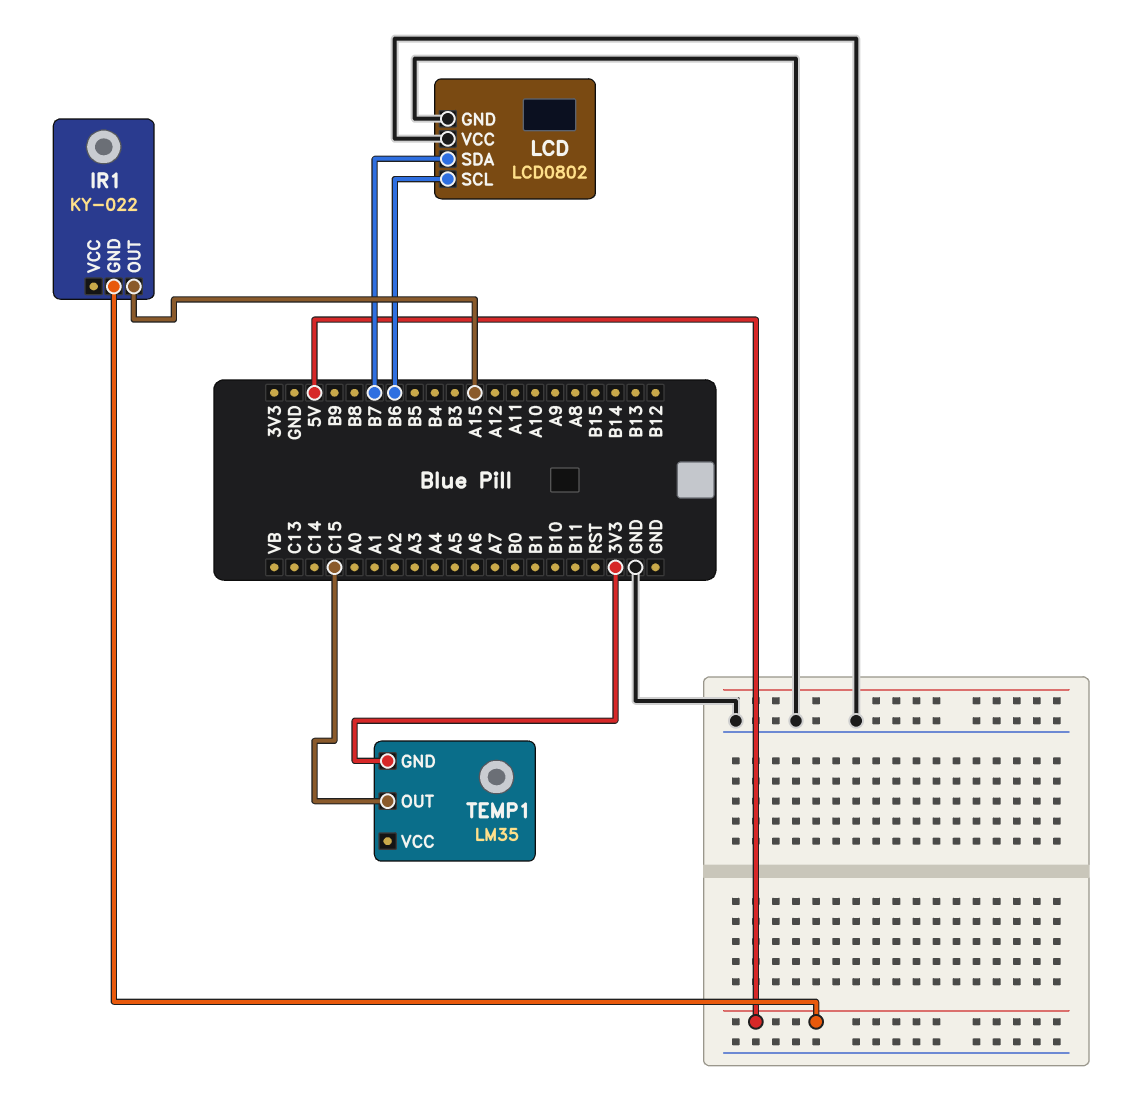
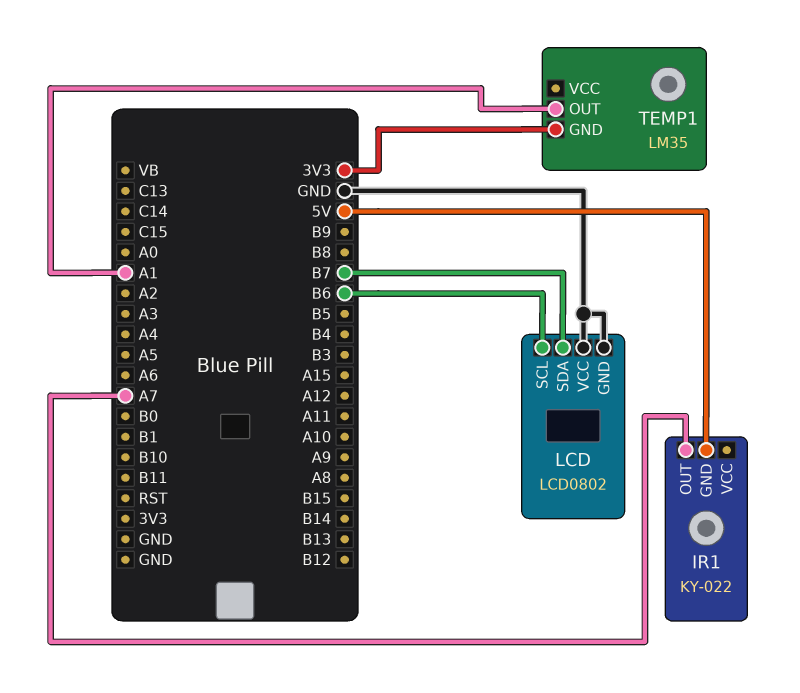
IR1 pin OUT: A15 -> A7
TEMP1 pin OUT: C15 -> A1

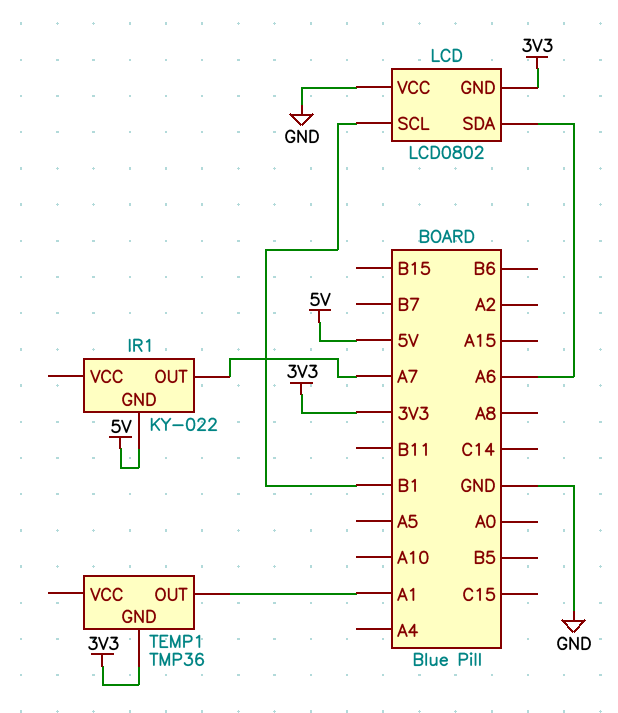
LCD pin GND: GND -> 3V3
LCD pin SCL: B6 -> B1
LCD pin SDA: B7 -> A6
TEMP1: LM35 -> TMP36

